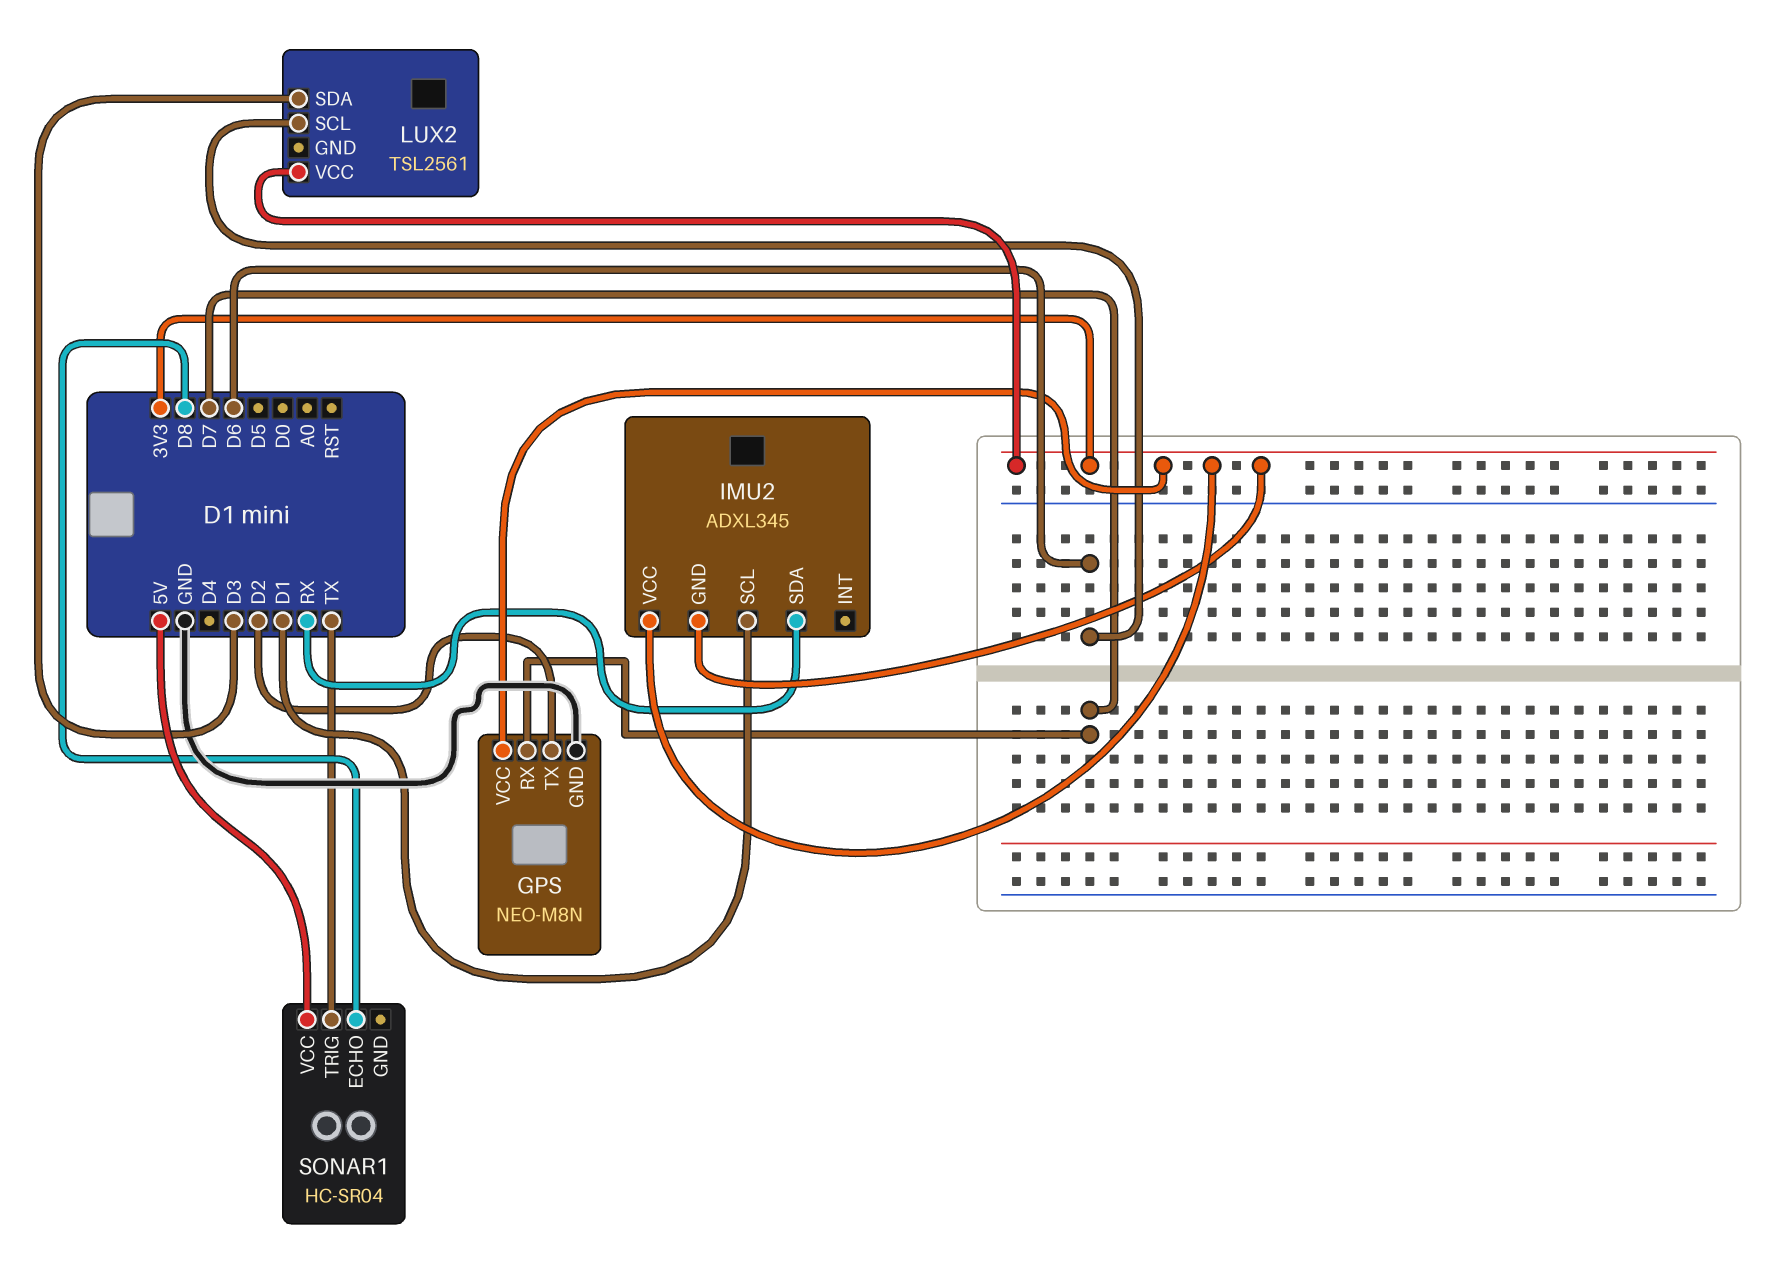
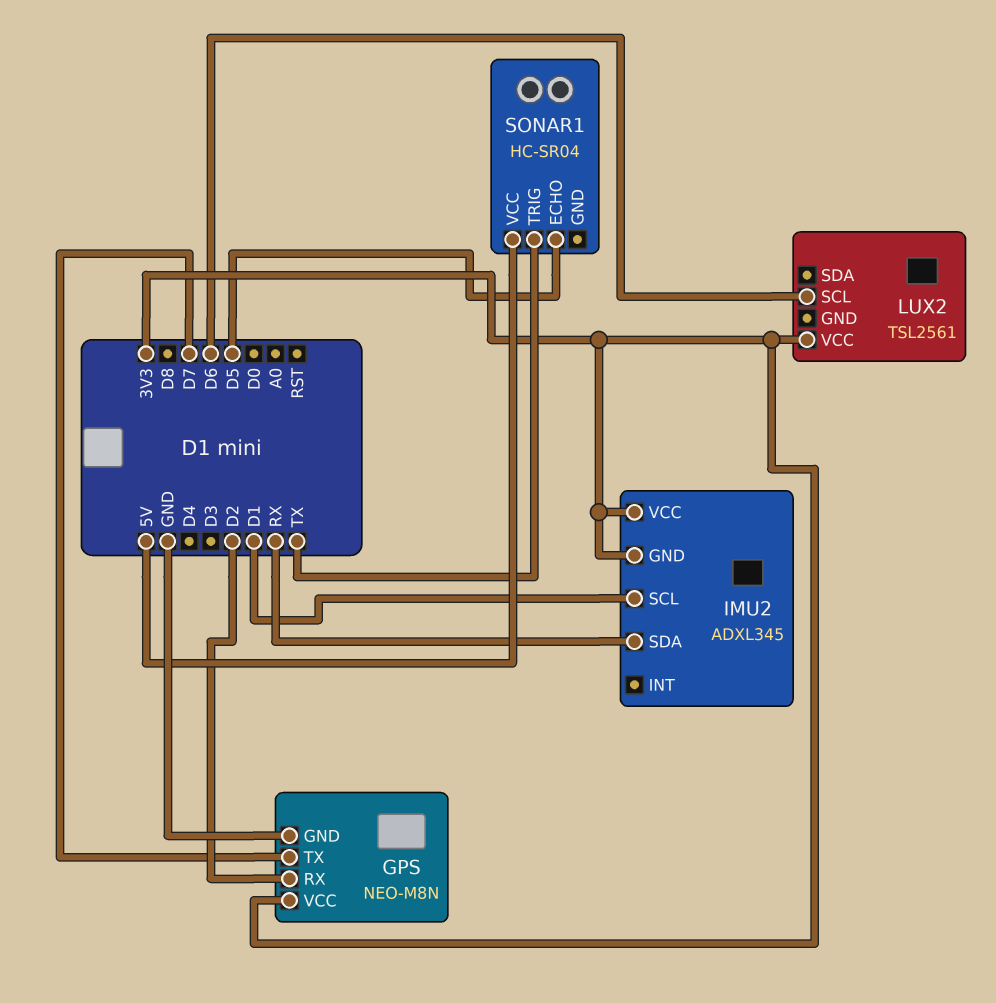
GPS pin RX: D7 -> D2
GPS pin TX: D2 -> D7
LUX2 pin SDA: D3 -> none
SONAR1 pin ECHO: D8 -> D5

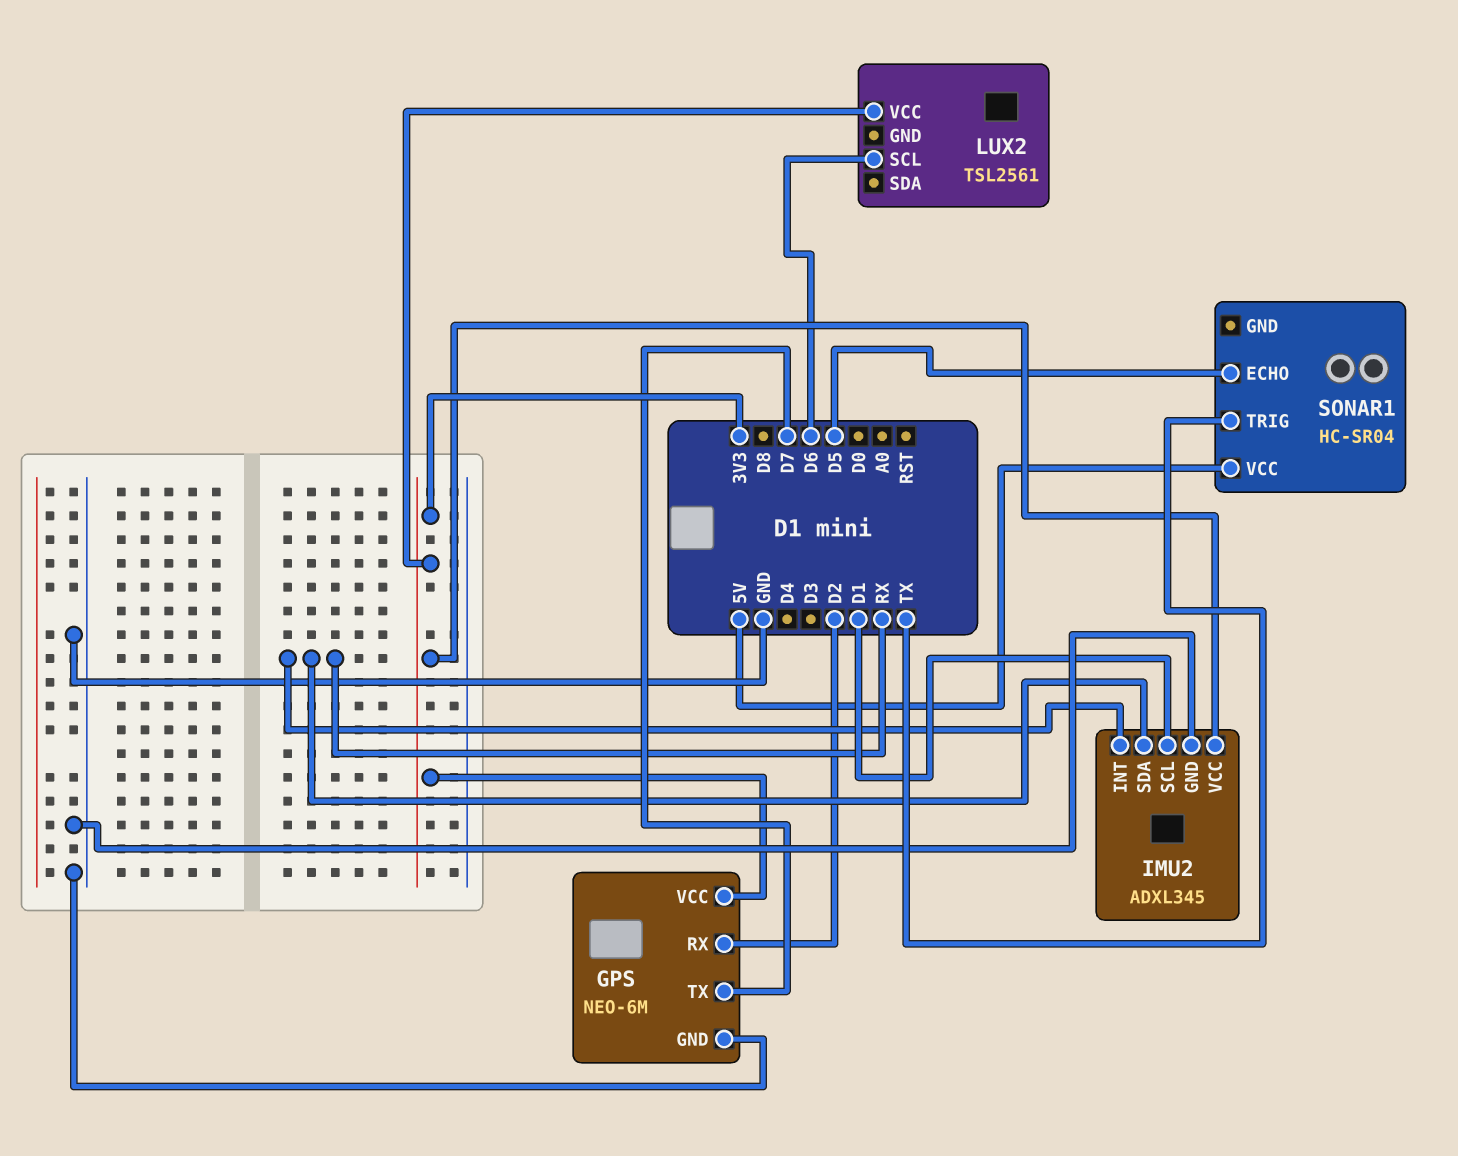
GPS: NEO-M8N -> NEO-6M
IMU2 pin GND: 3V3 -> GND
IMU2 pin INT: none -> RX

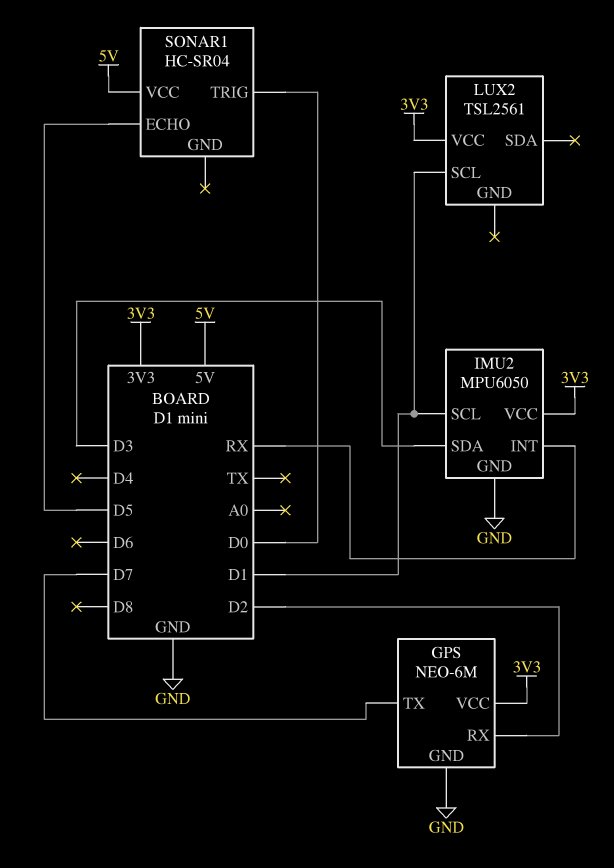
IMU2: ADXL345 -> MPU6050
IMU2 pin SDA: RX -> D3
LUX2 pin SCL: D6 -> D1
SONAR1 pin TRIG: TX -> D0

